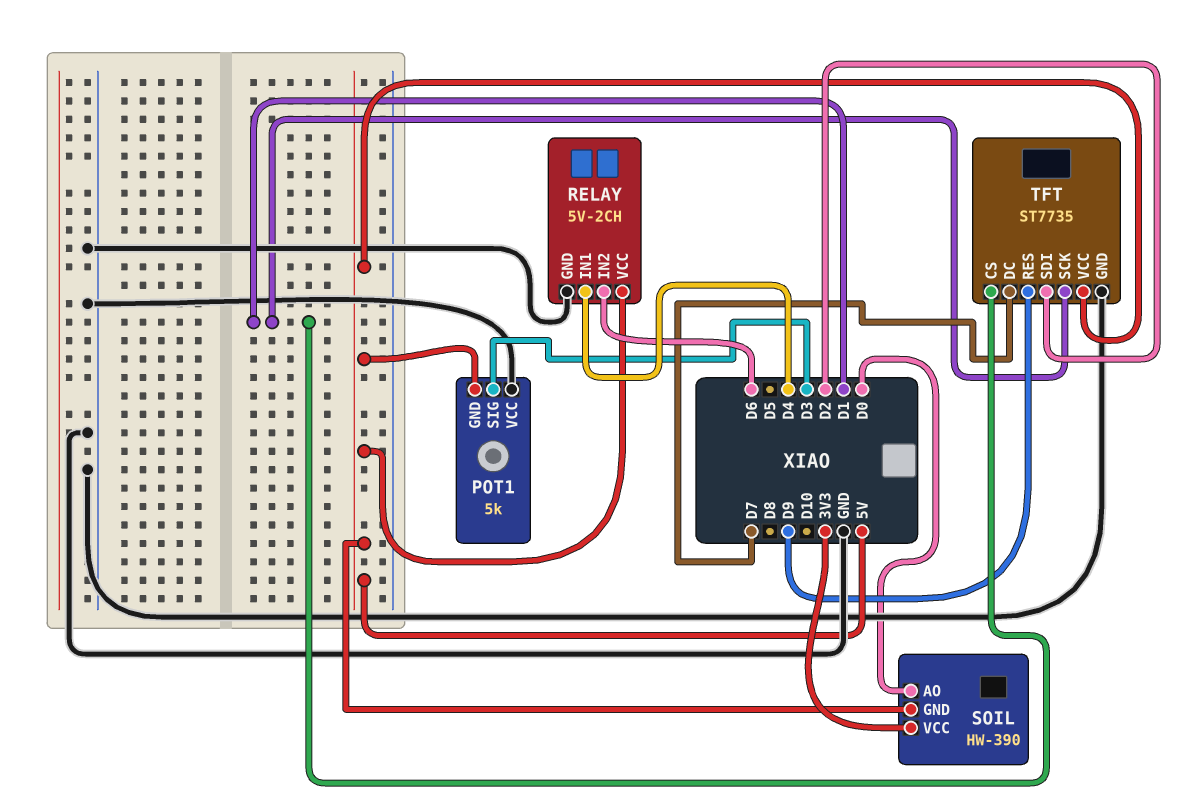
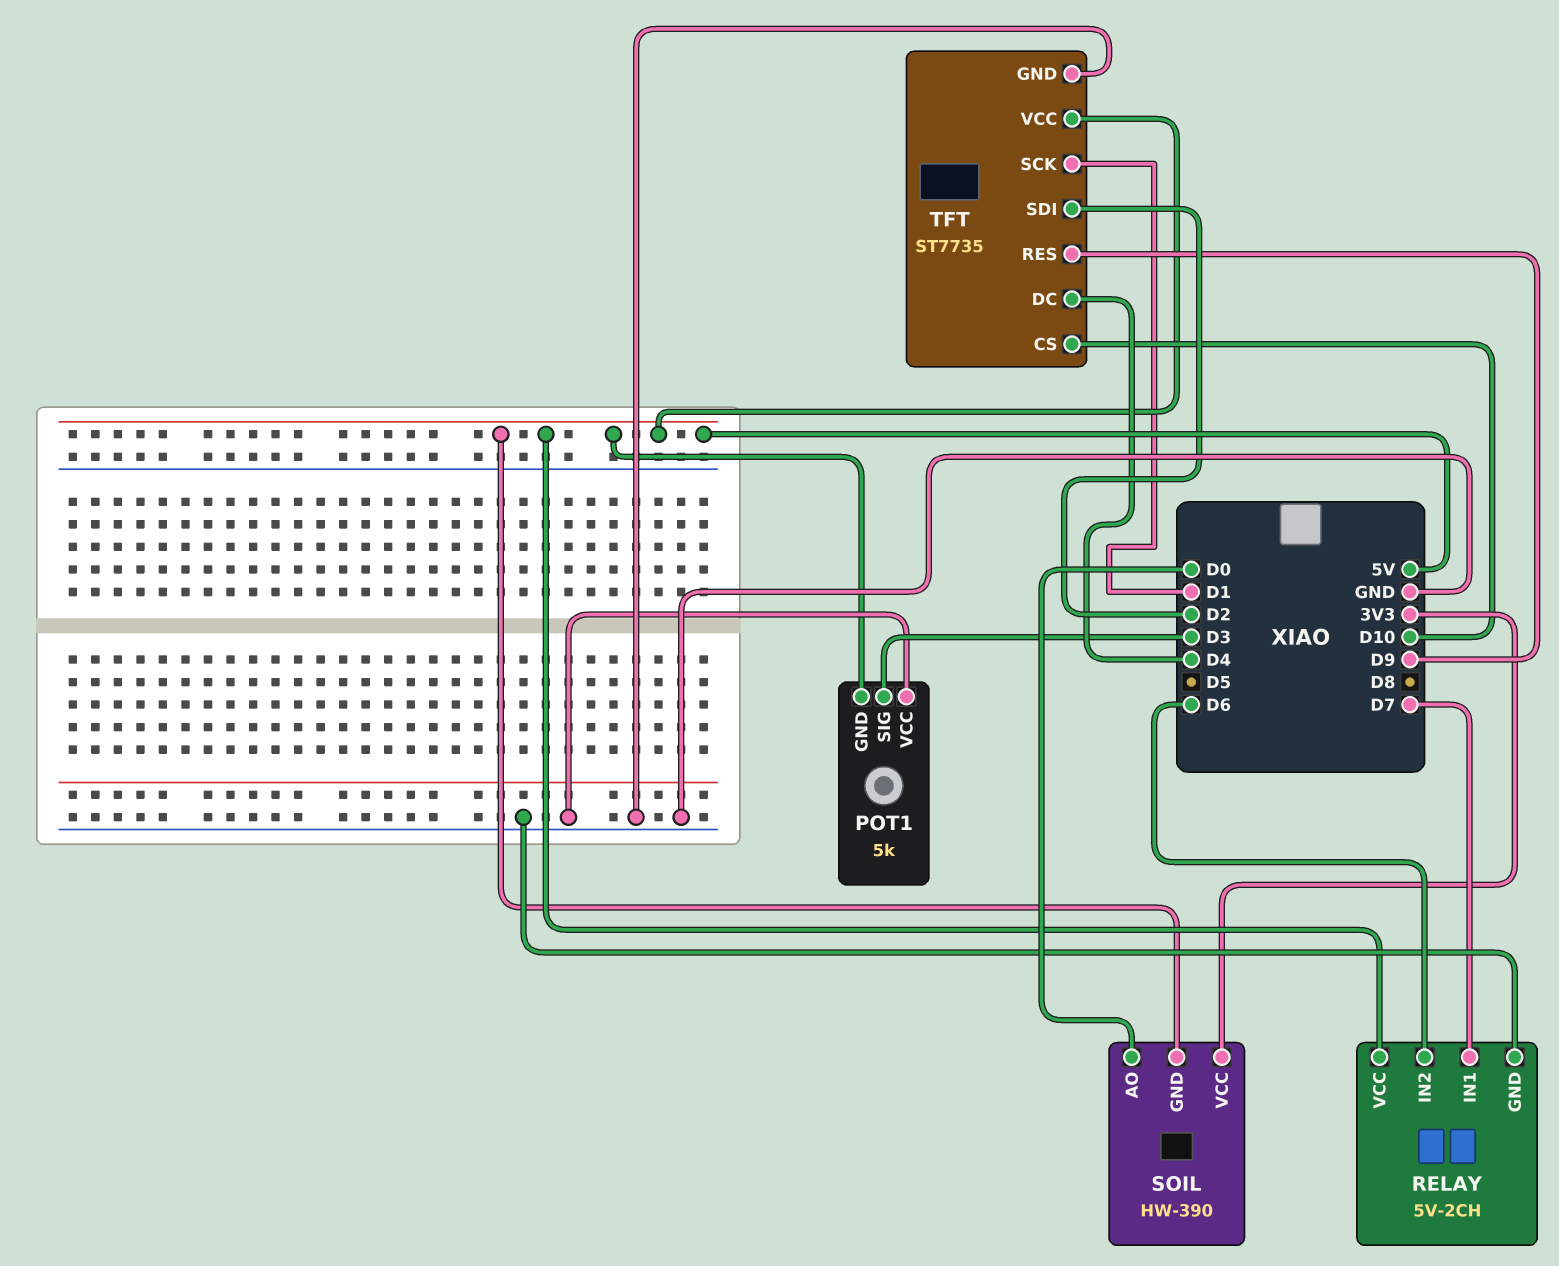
RELAY pin IN1: D4 -> D7
TFT pin CS: D1 -> D10
TFT pin DC: D7 -> D4

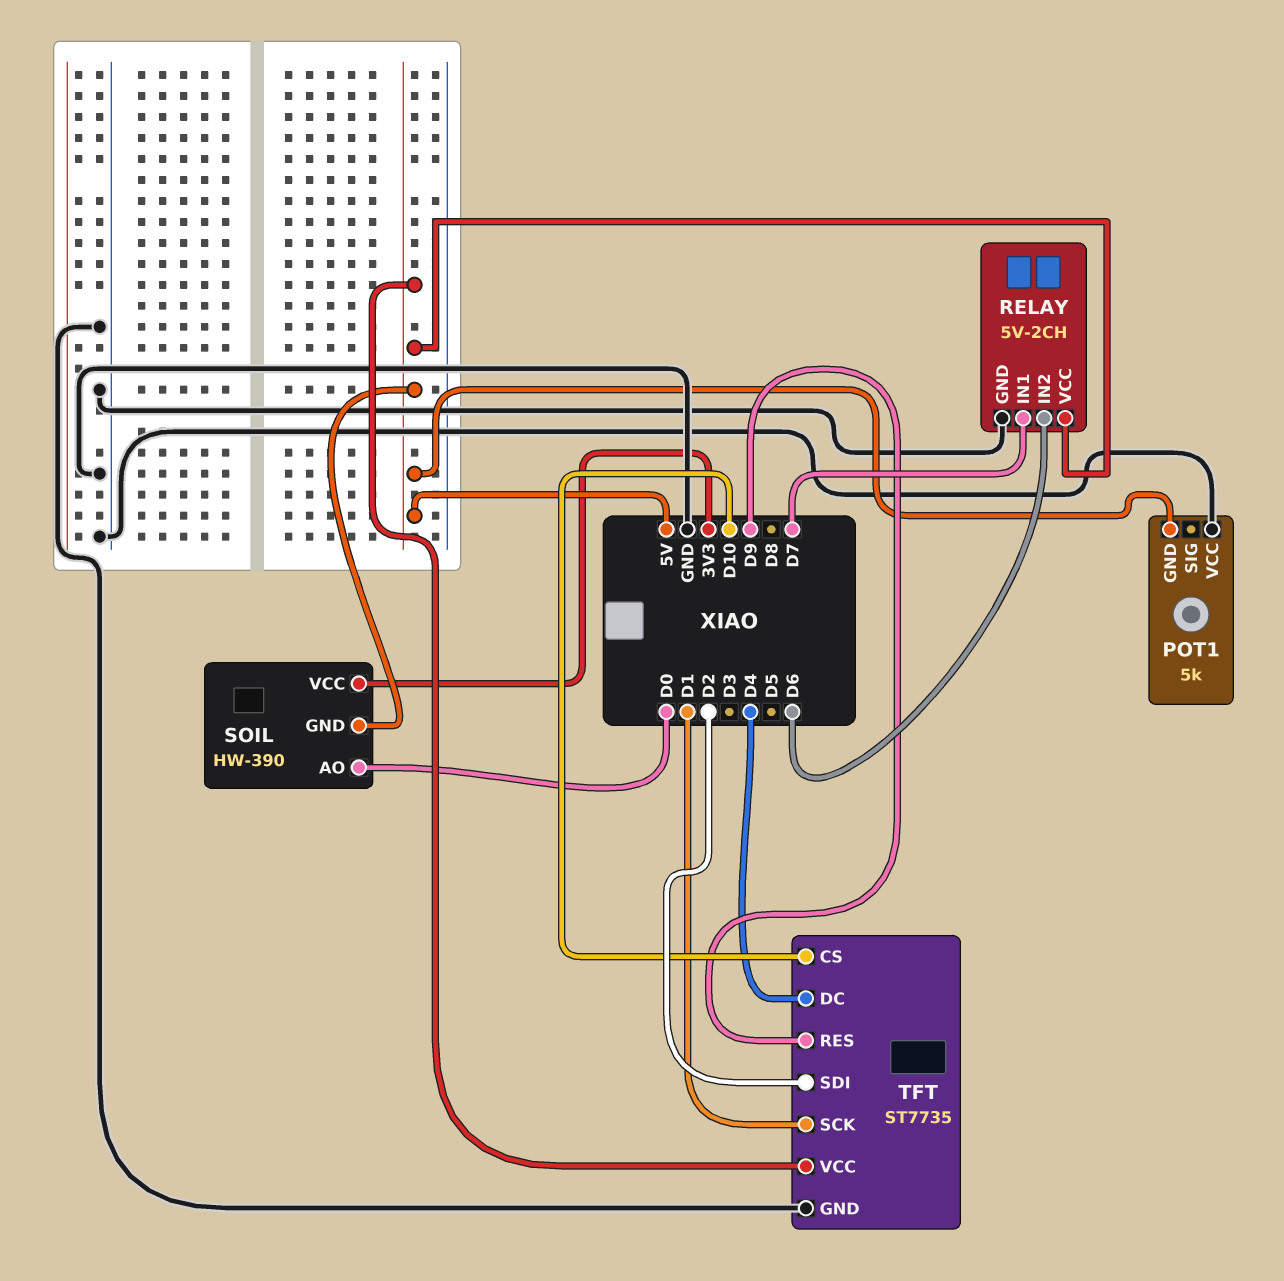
POT1 pin SIG: D3 -> none

